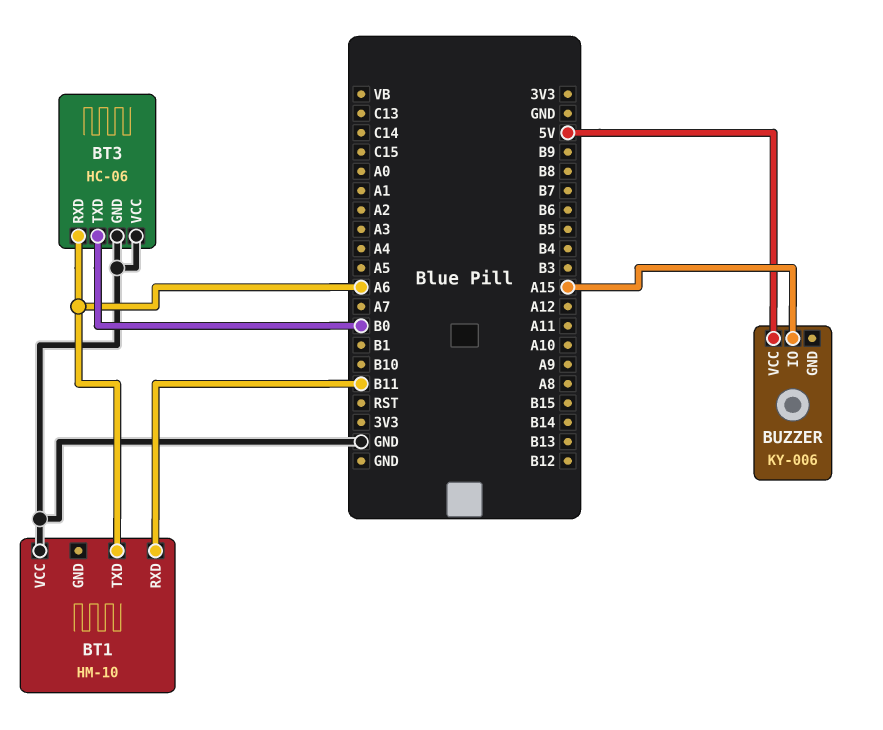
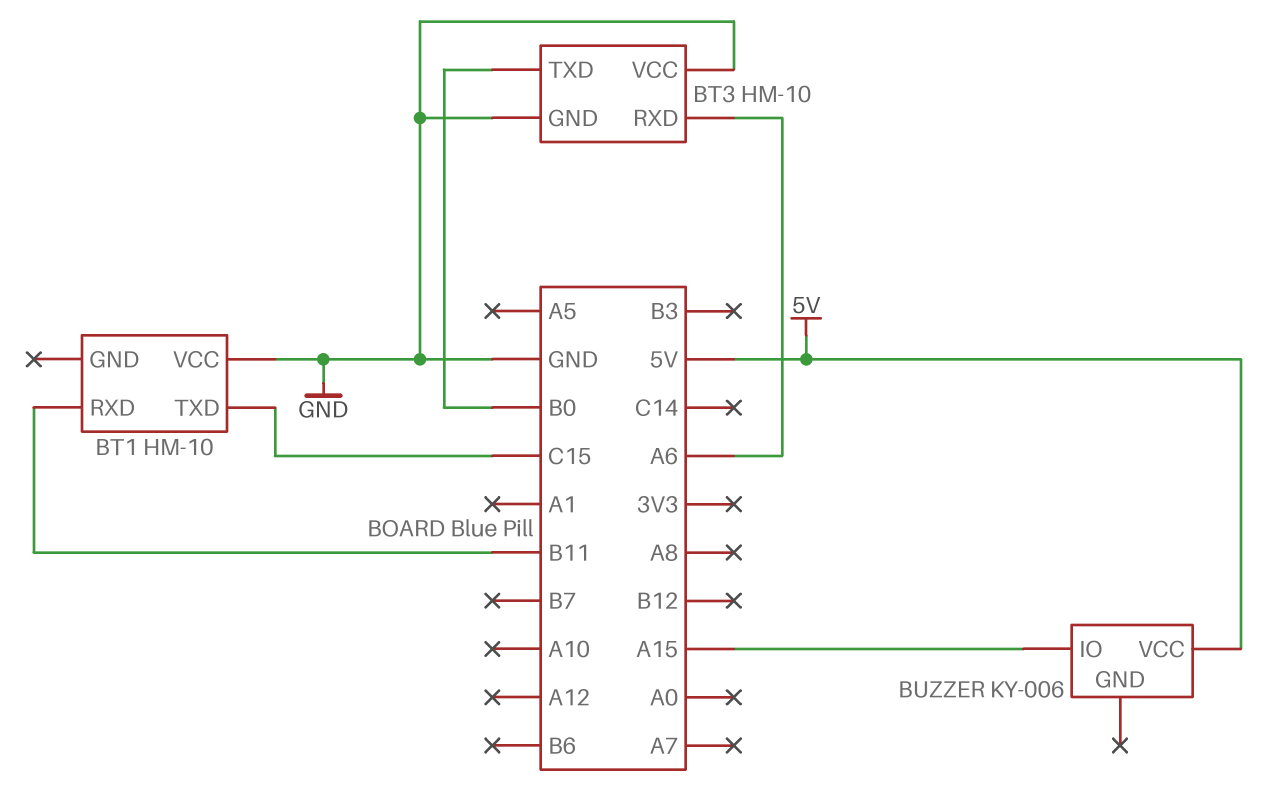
BT1 pin TXD: A6 -> C15
BT3: HC-06 -> HM-10

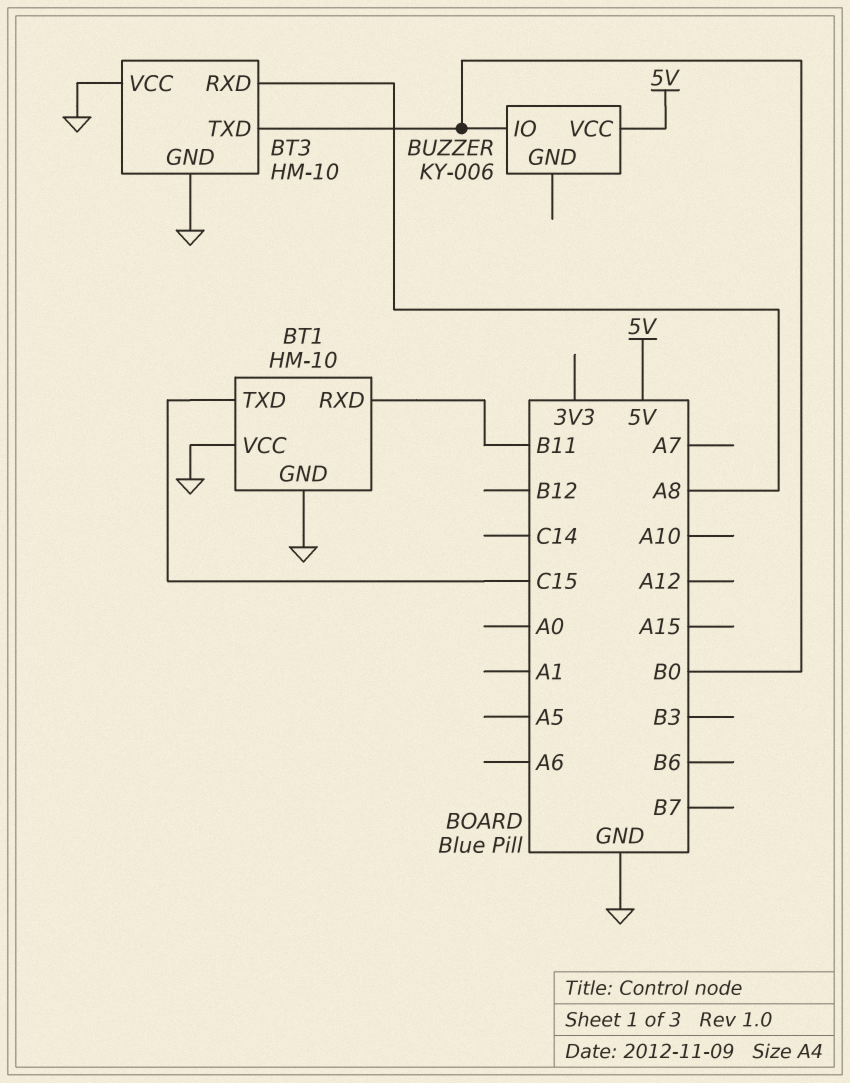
BT1 pin GND: none -> GND
BT3 pin RXD: A6 -> A8
BUZZER pin IO: A15 -> B0

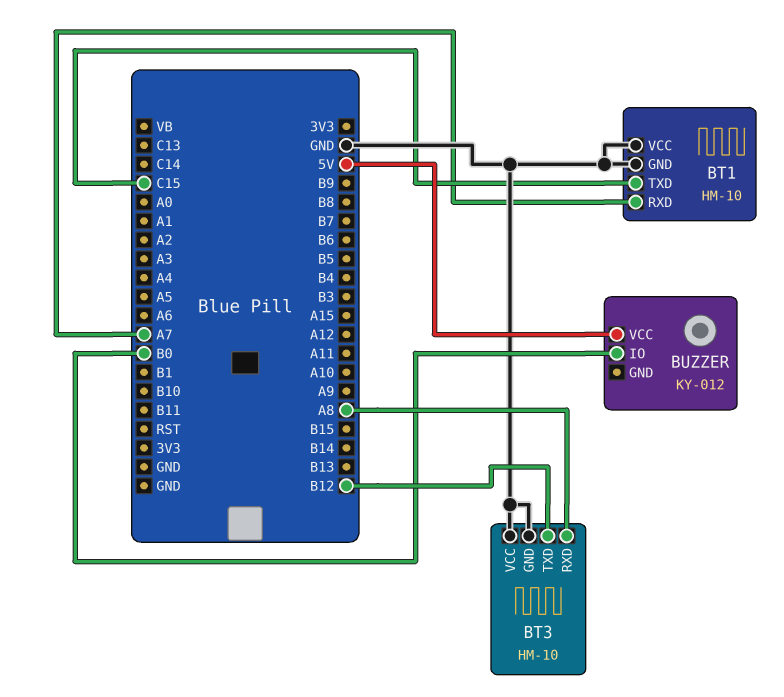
BT1 pin RXD: B11 -> A7
BT3 pin TXD: B0 -> B12
BUZZER: KY-006 -> KY-012

